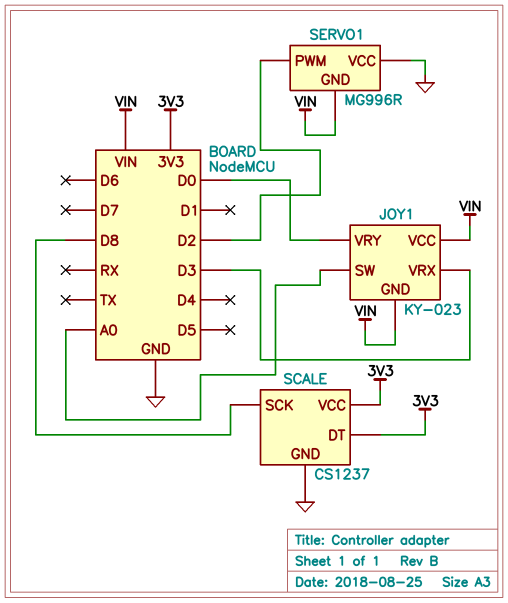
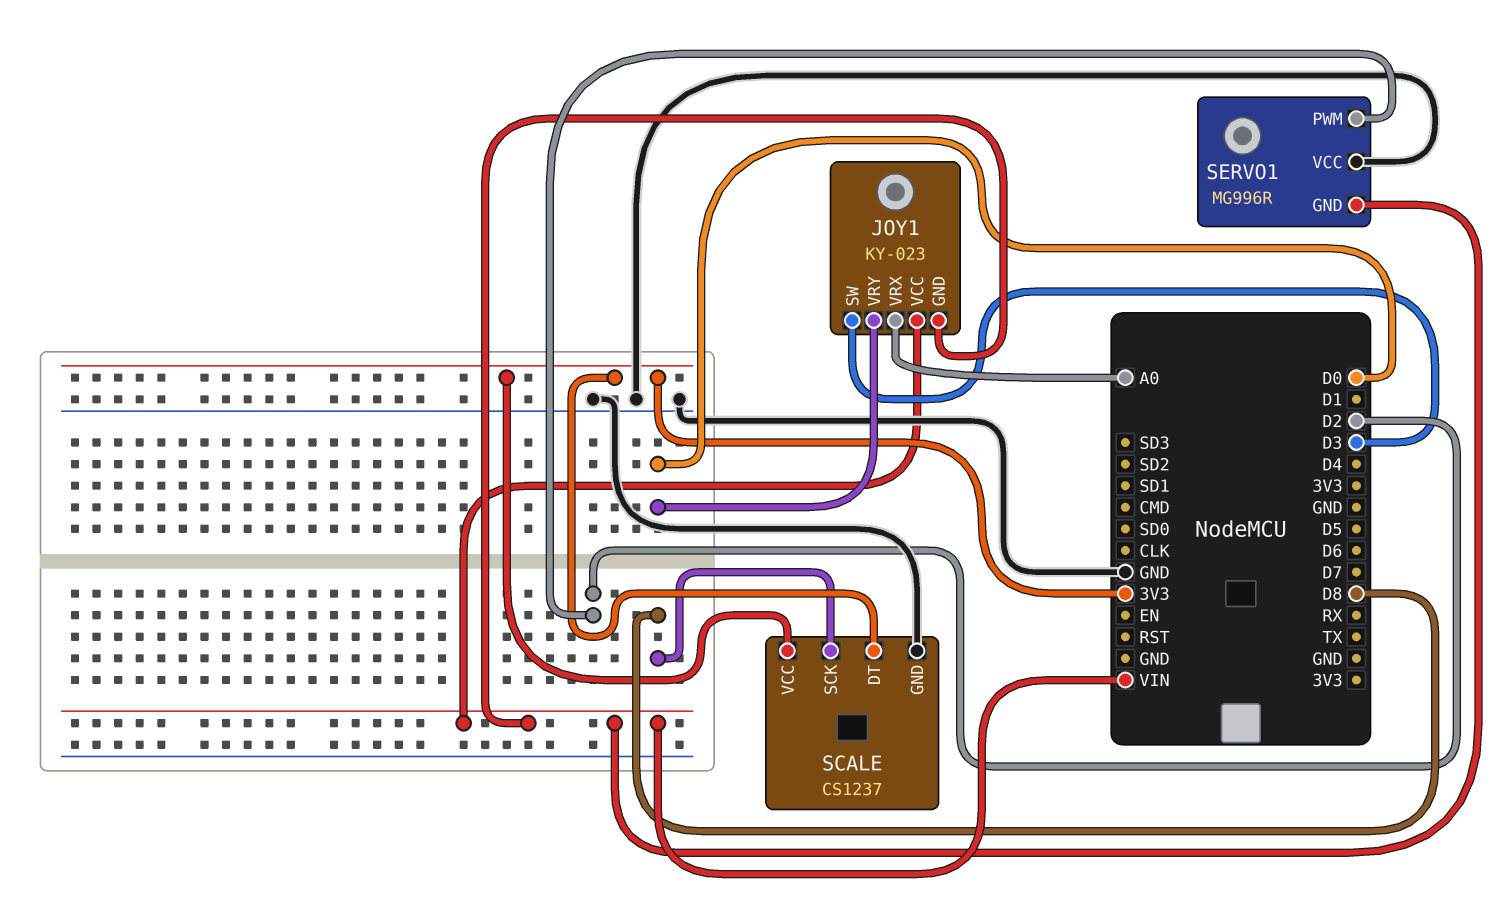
JOY1 pin SW: A0 -> D3
JOY1 pin VRX: D3 -> A0

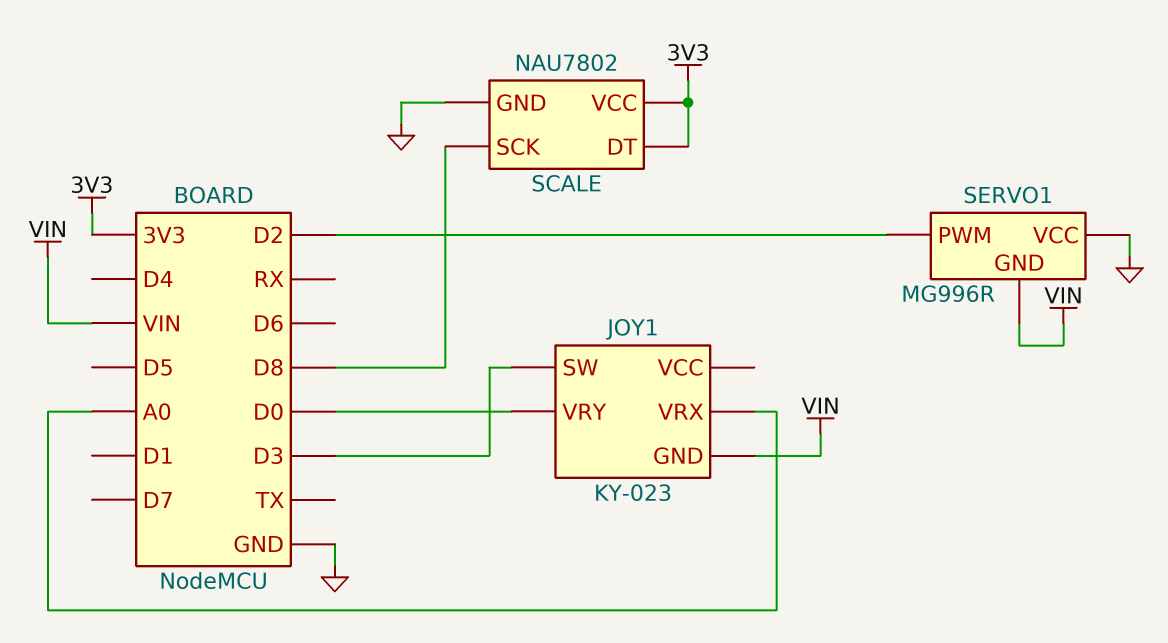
JOY1 pin VCC: VIN -> none
SCALE: CS1237 -> NAU7802

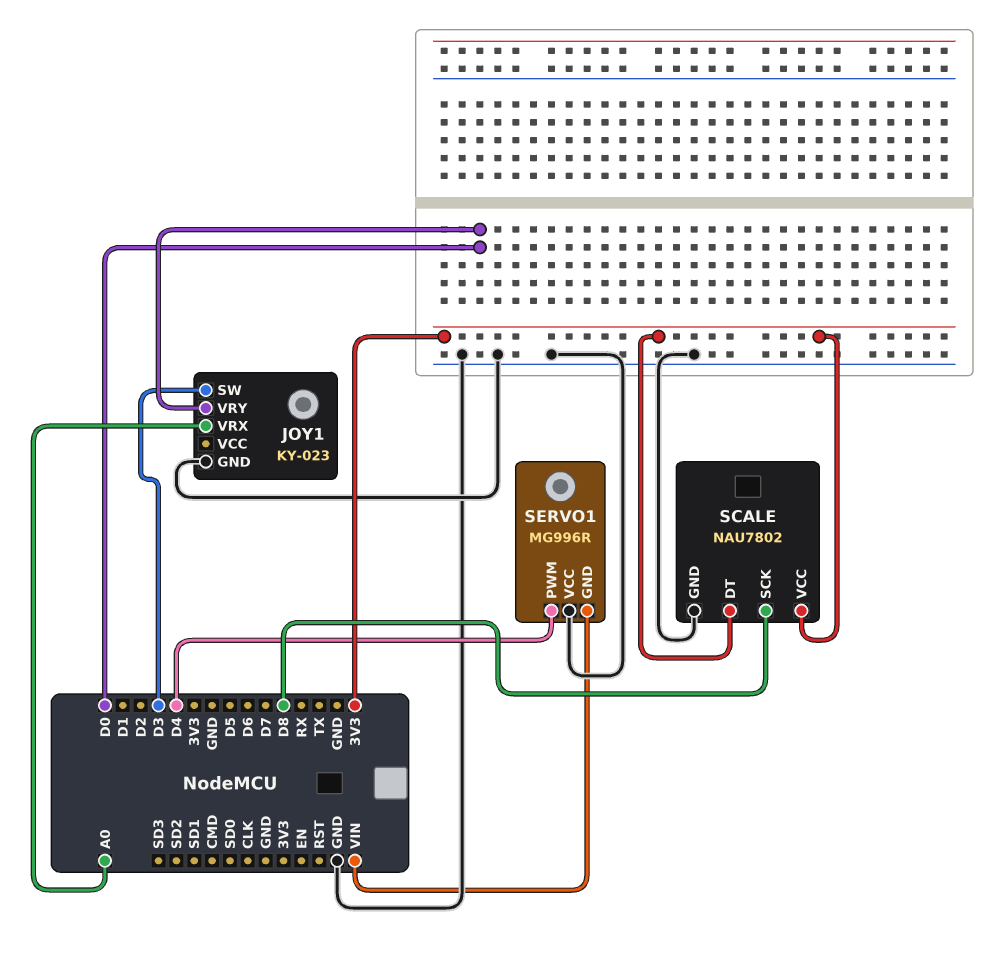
JOY1 pin GND: VIN -> GND
SERVO1 pin PWM: D2 -> D4

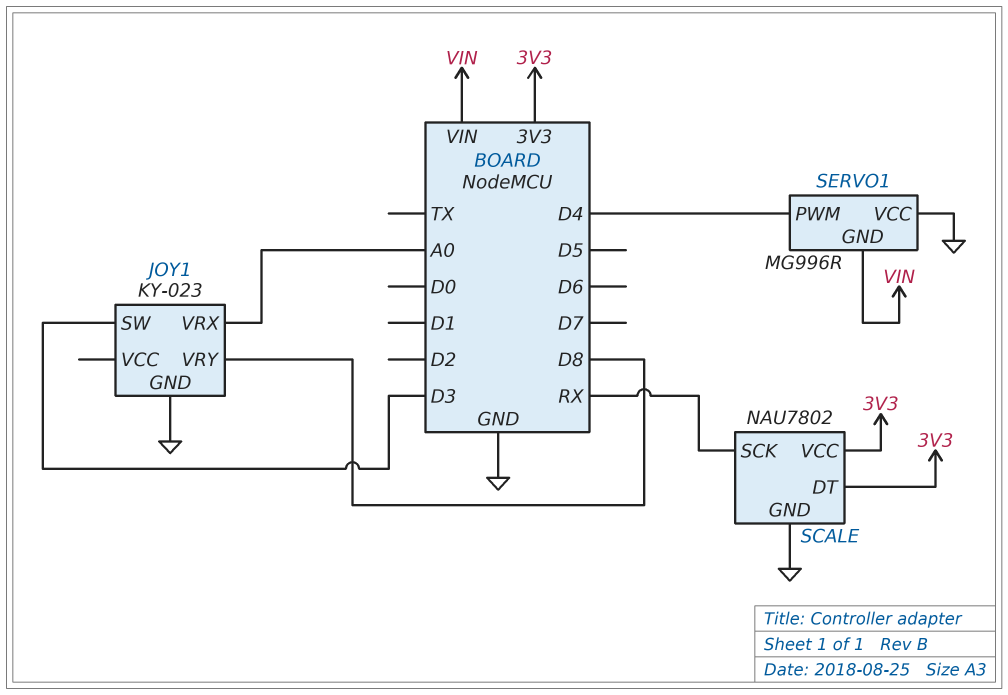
JOY1 pin VRY: D0 -> D8
SCALE pin SCK: D8 -> RX

